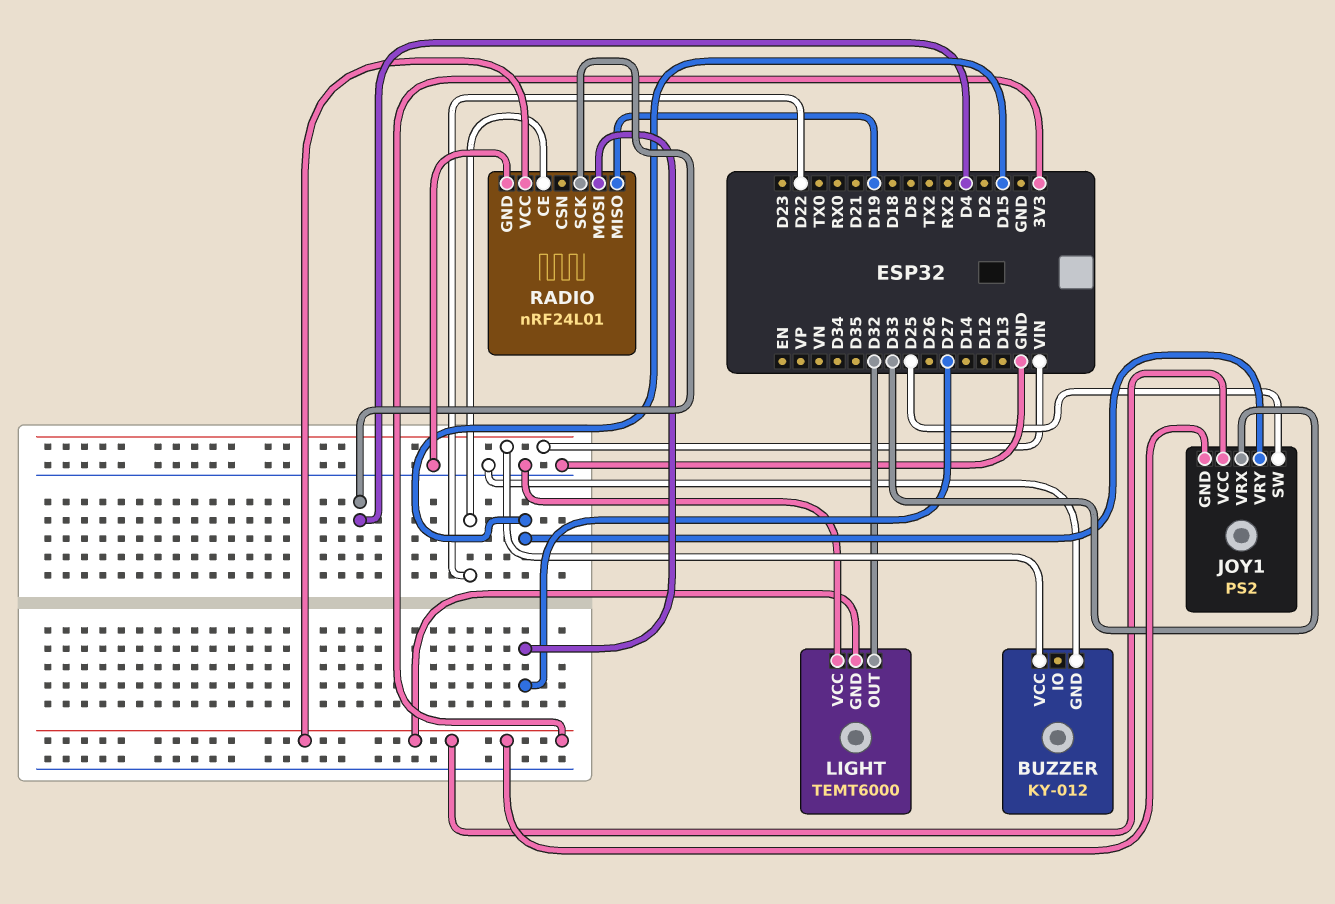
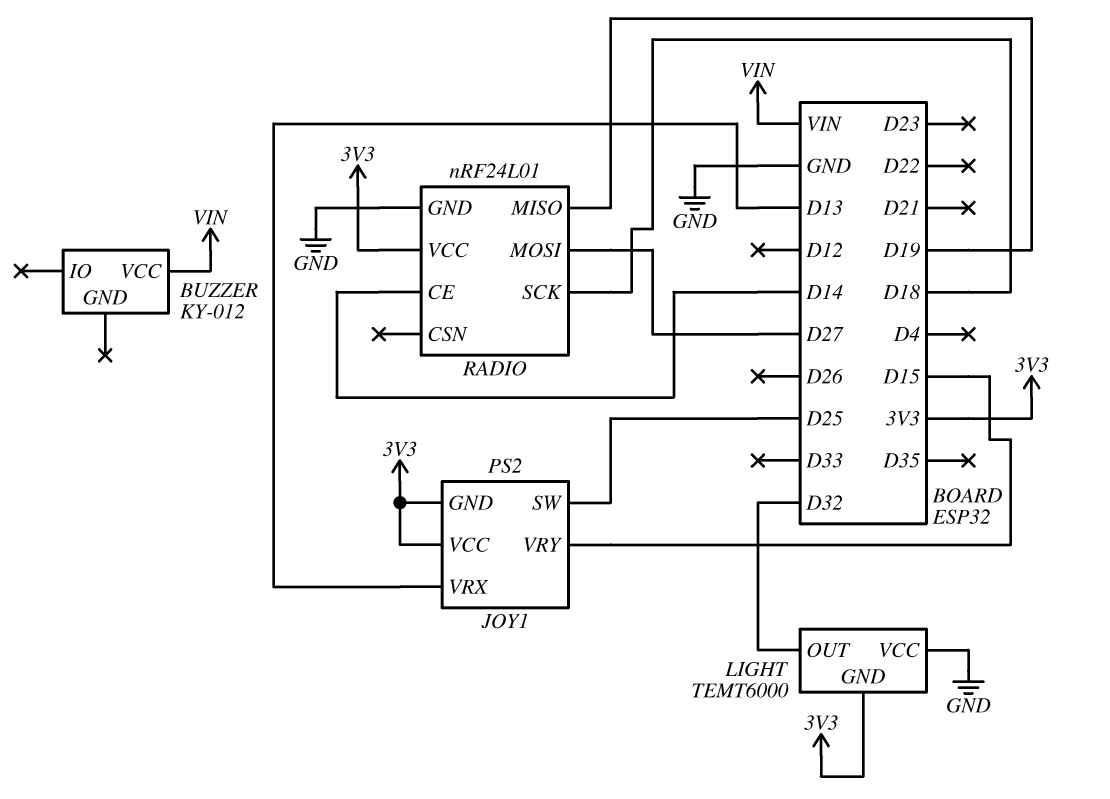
BUZZER pin GND: GND -> none
JOY1 pin VRX: D33 -> D13
RADIO pin CE: D22 -> D14
RADIO pin SCK: D4 -> D18

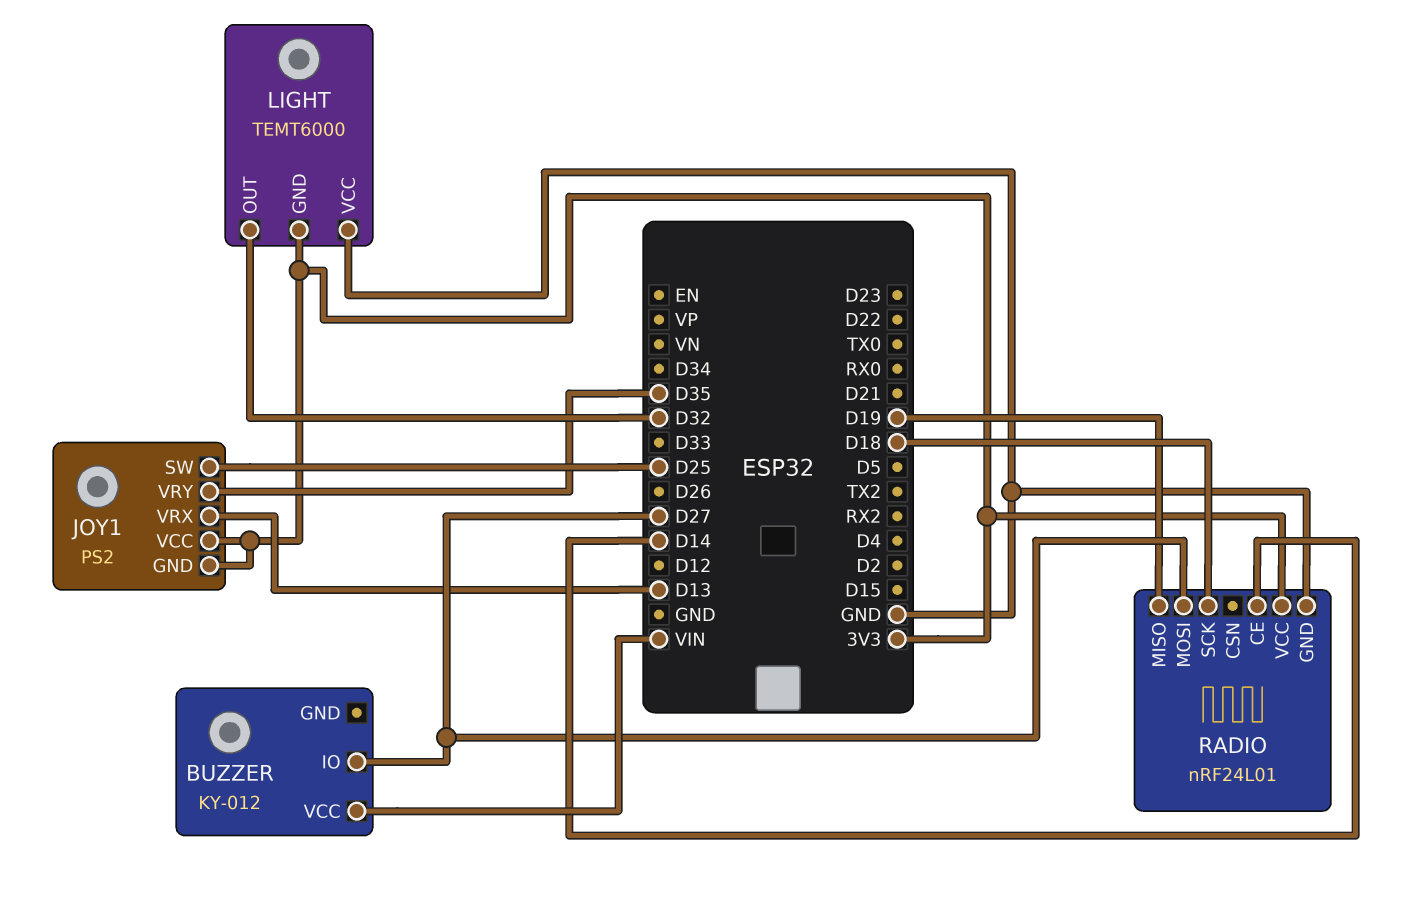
BUZZER pin IO: none -> D27
JOY1 pin VRY: D15 -> D35

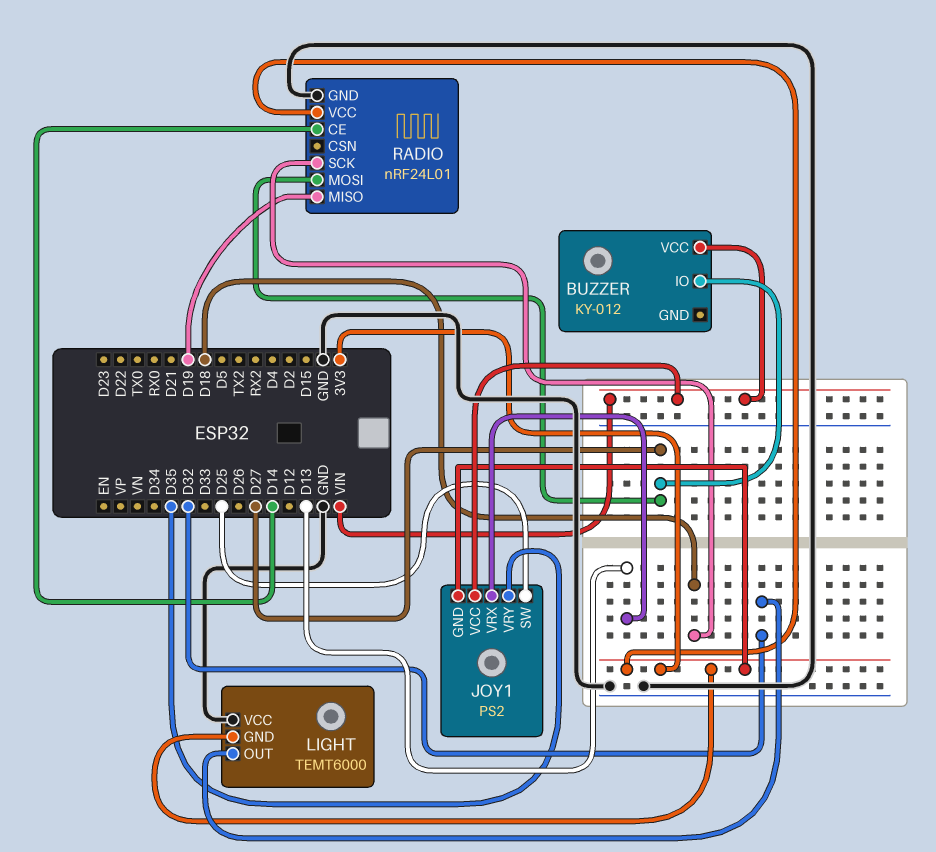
JOY1 pin VCC: 3V3 -> VIN

